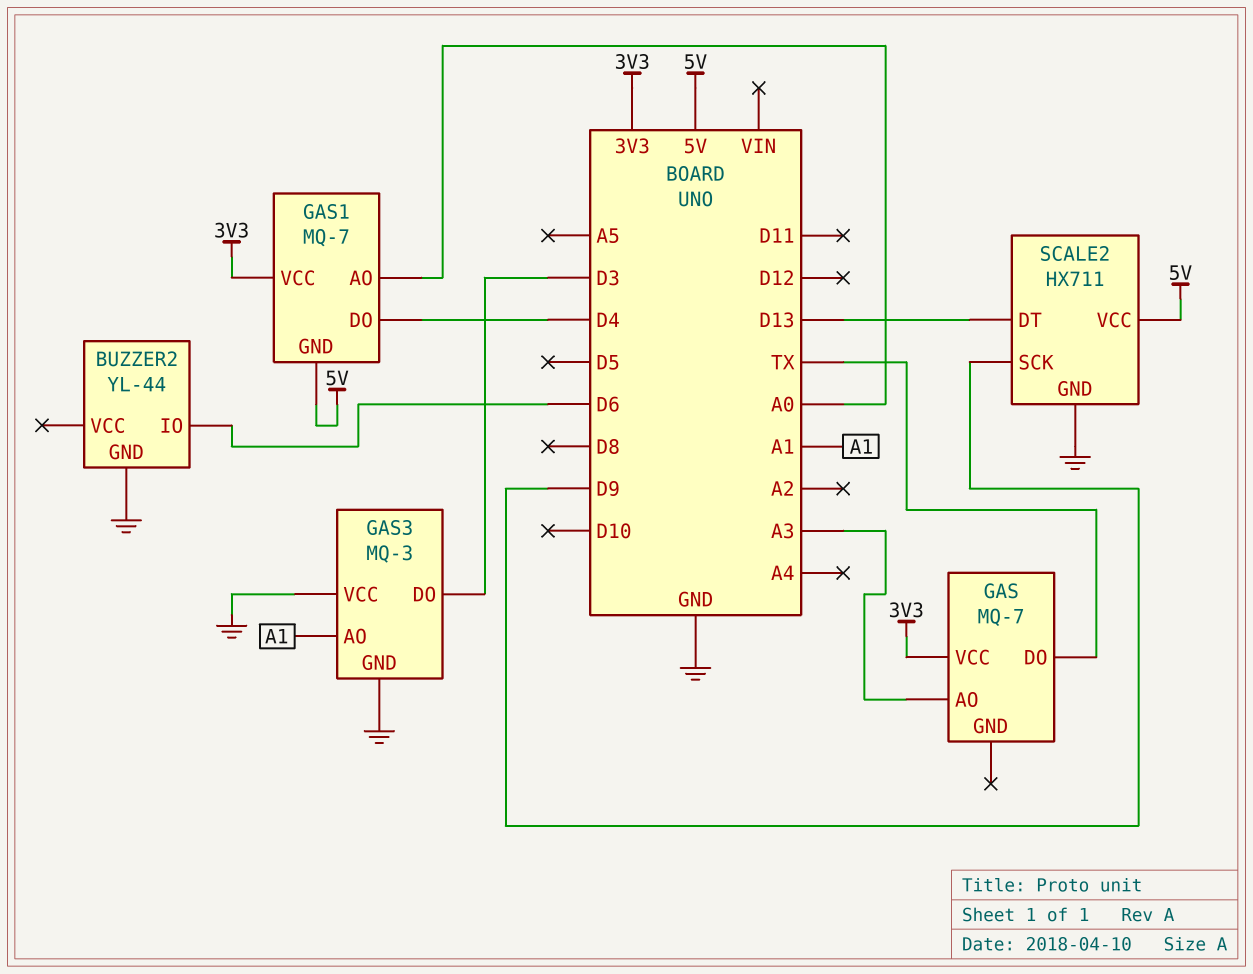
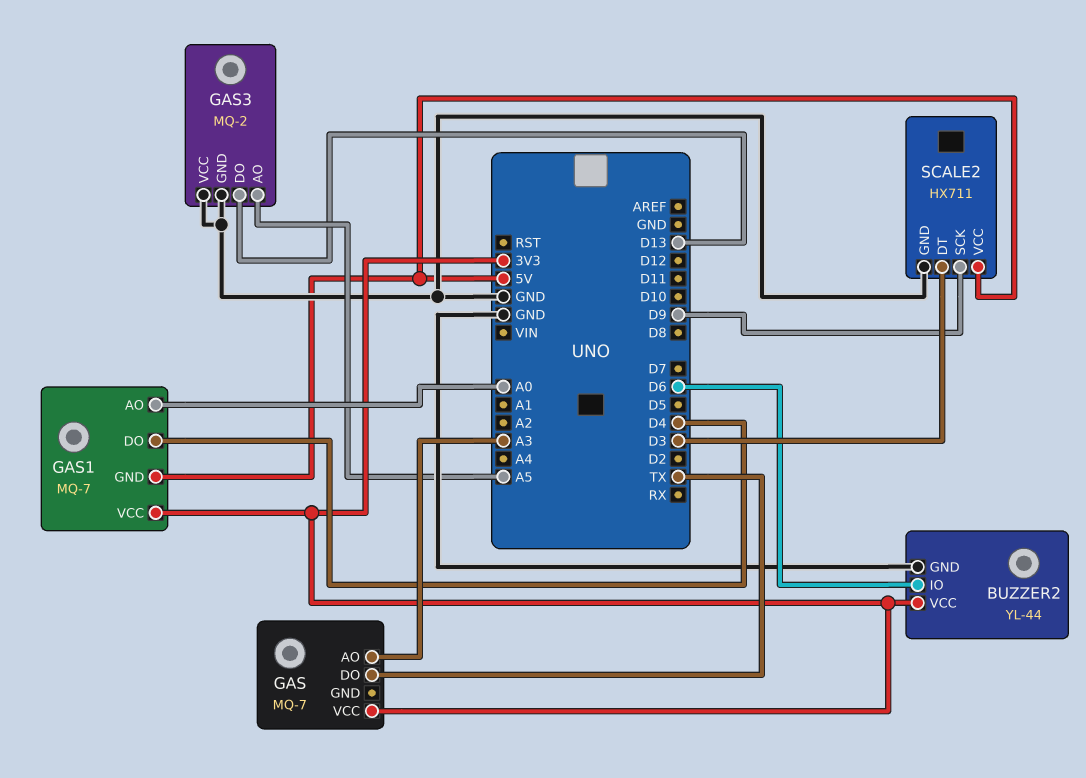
BUZZER2 pin VCC: none -> 3V3
GAS3: MQ-3 -> MQ-2
GAS3 pin AO: A1 -> A5
GAS3 pin DO: D3 -> D13
SCALE2 pin DT: D13 -> D3

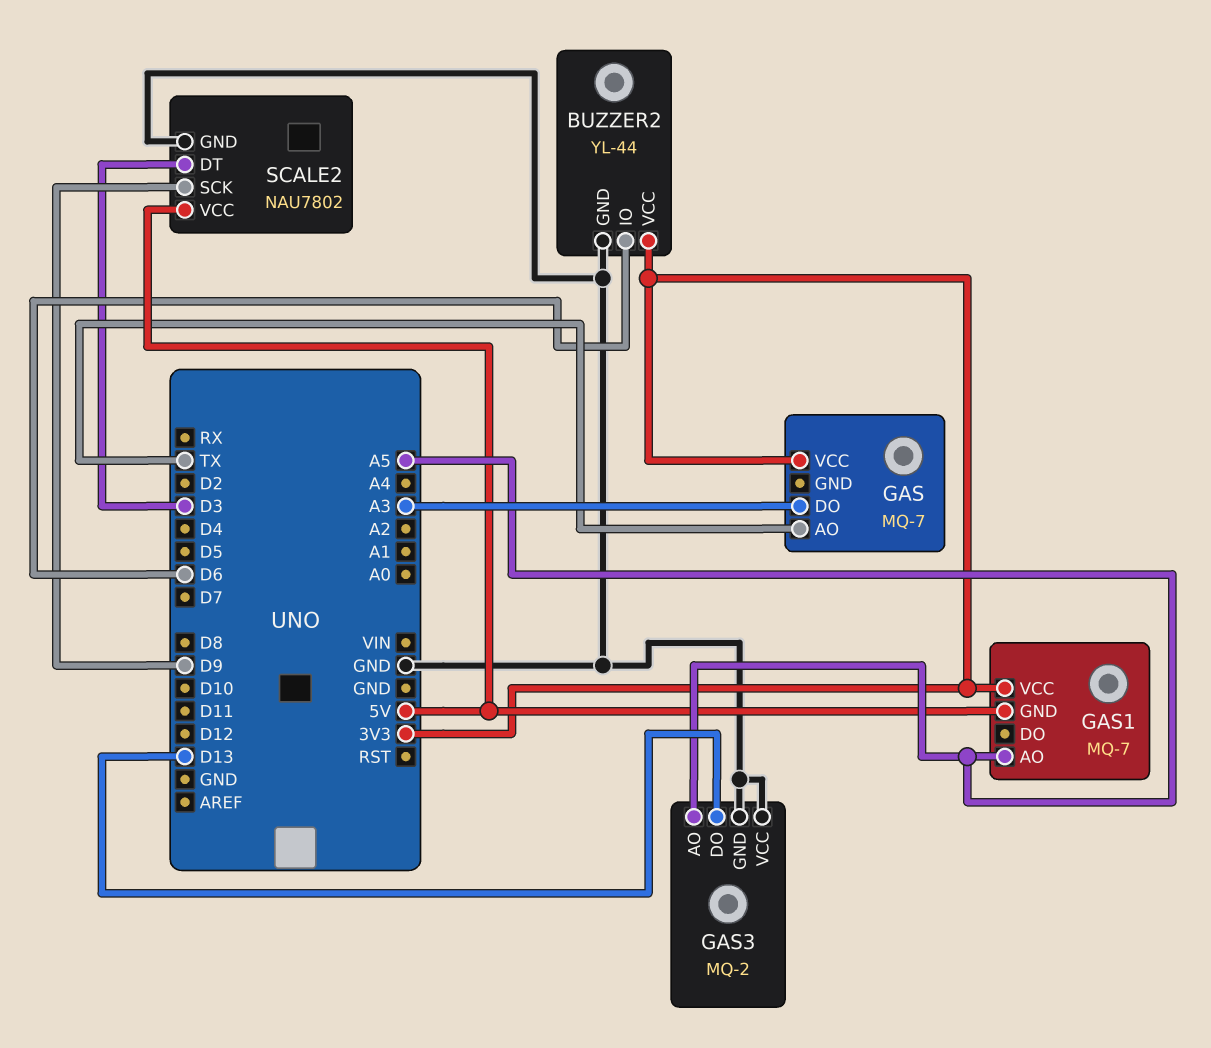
GAS pin AO: A3 -> TX
GAS pin DO: TX -> A3
GAS1 pin AO: A0 -> A5
GAS1 pin DO: D4 -> none
SCALE2: HX711 -> NAU7802

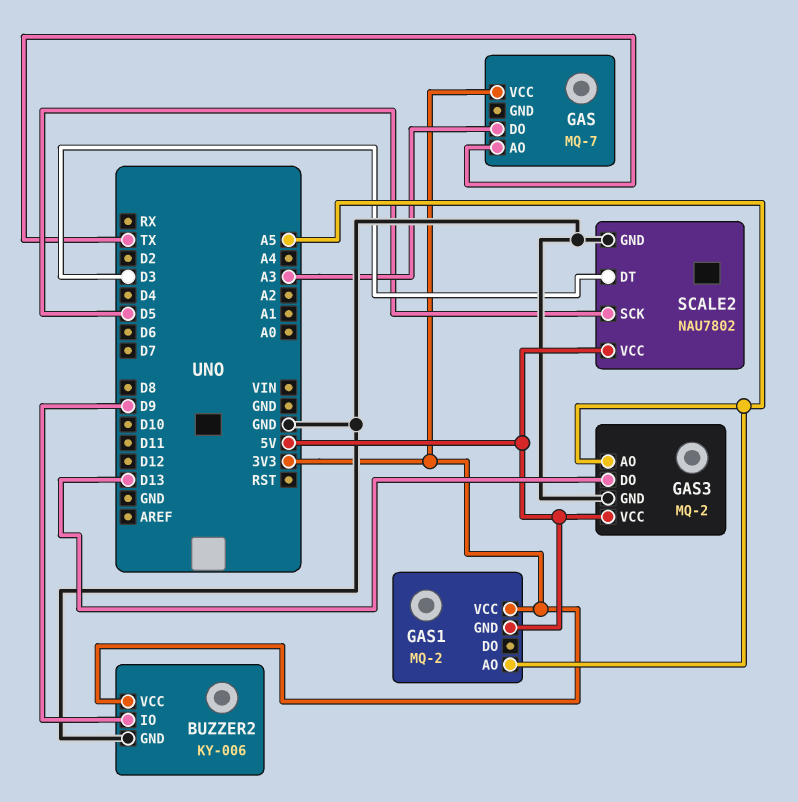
BUZZER2: YL-44 -> KY-006
BUZZER2 pin IO: D6 -> D9
GAS1: MQ-7 -> MQ-2
GAS3 pin VCC: GND -> 5V
SCALE2 pin SCK: D9 -> D5

